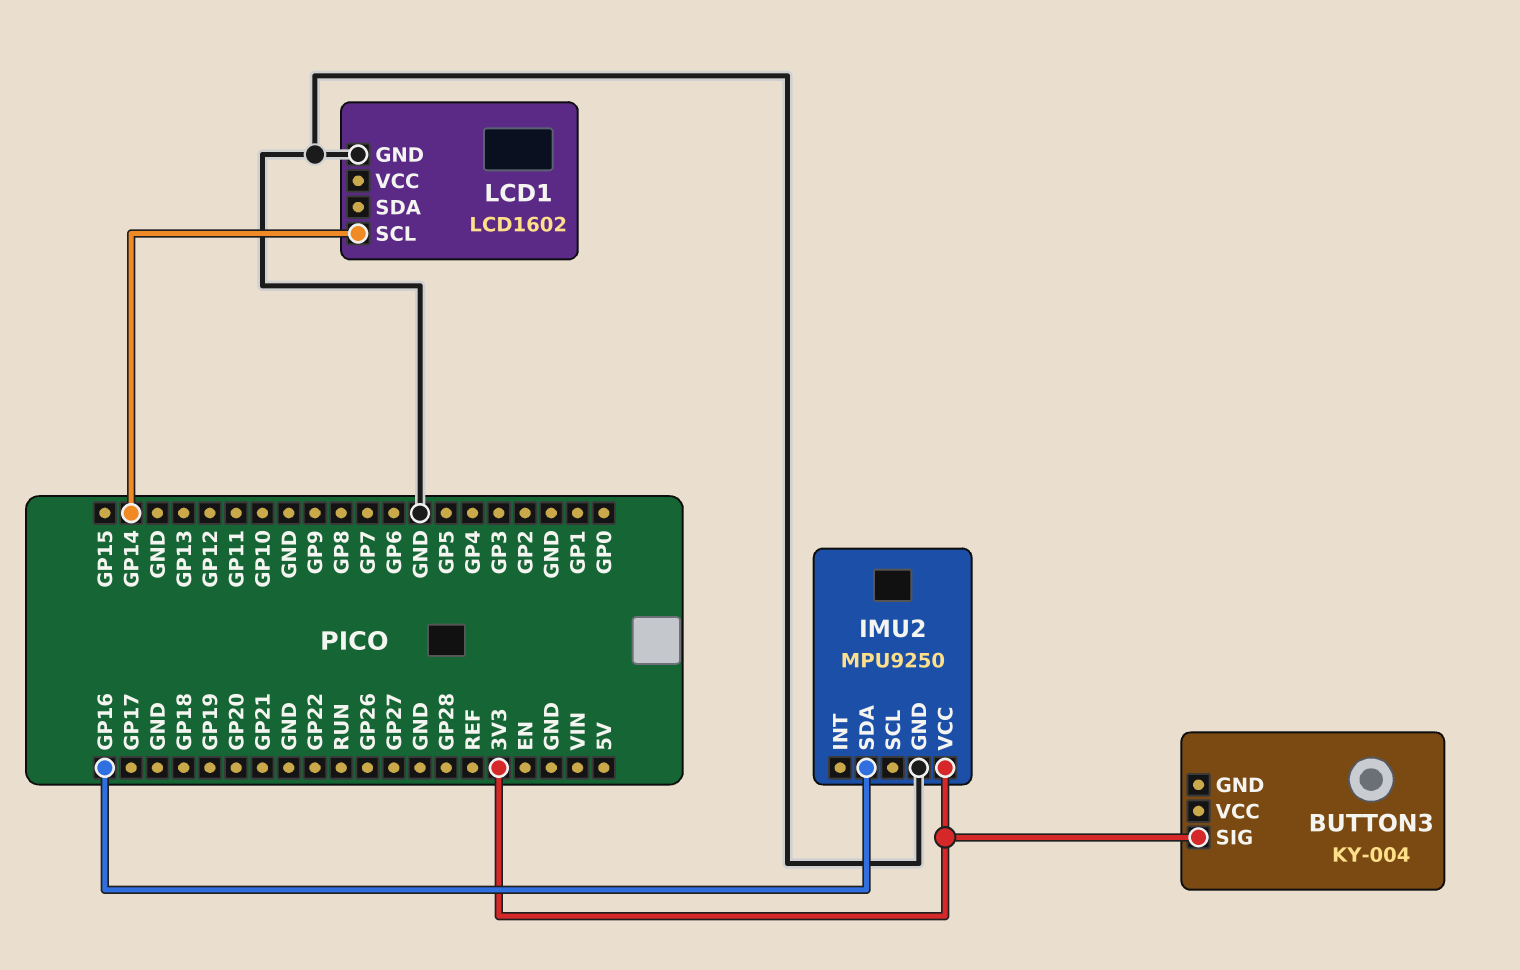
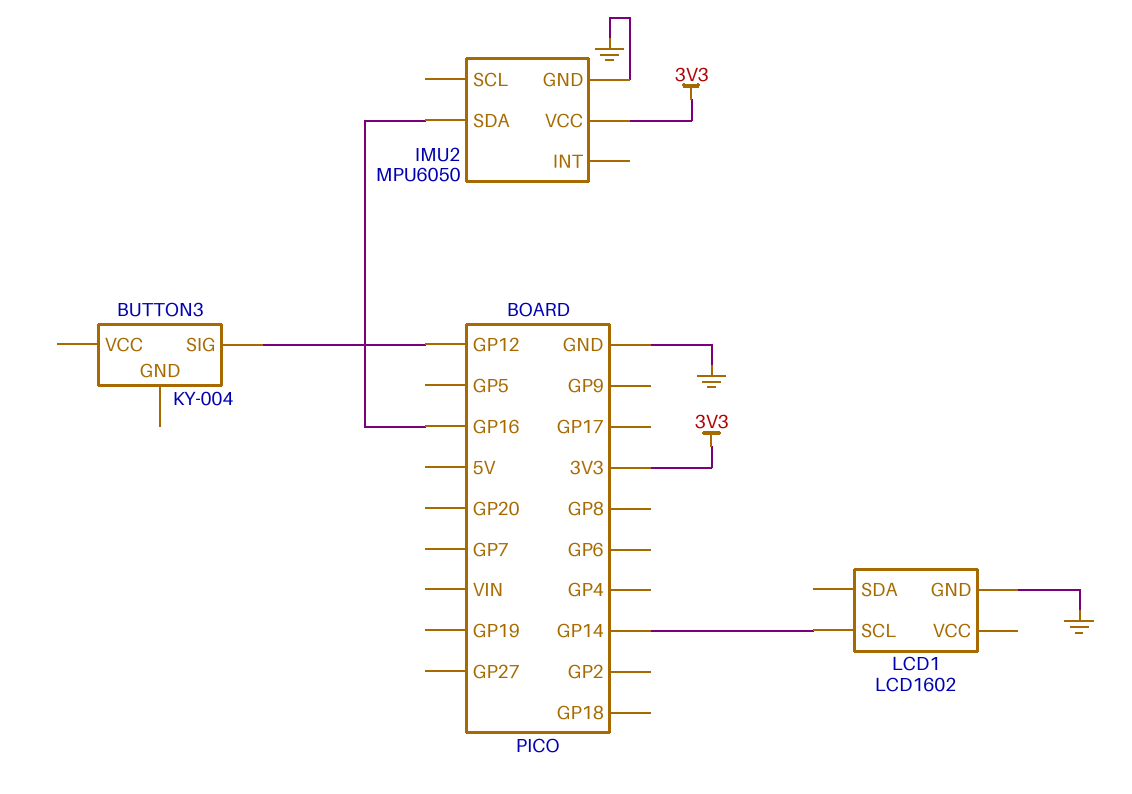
BUTTON3 pin SIG: 3V3 -> GP12
IMU2: MPU9250 -> MPU6050

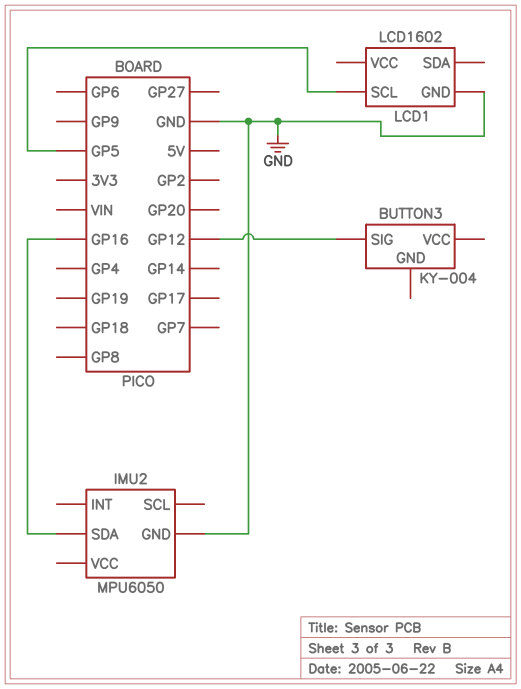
IMU2 pin VCC: 3V3 -> none
LCD1 pin SCL: GP14 -> GP5

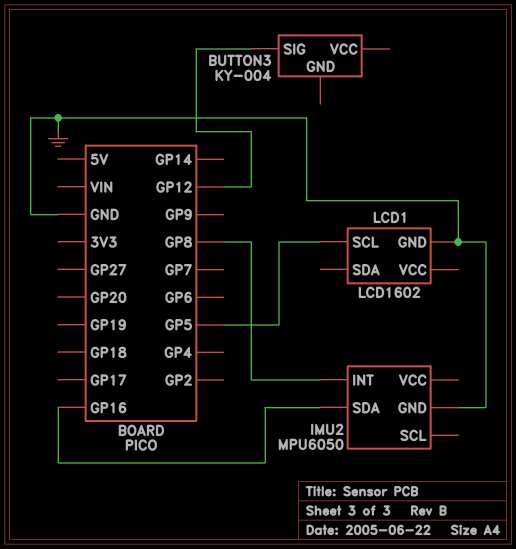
IMU2 pin INT: none -> GP8

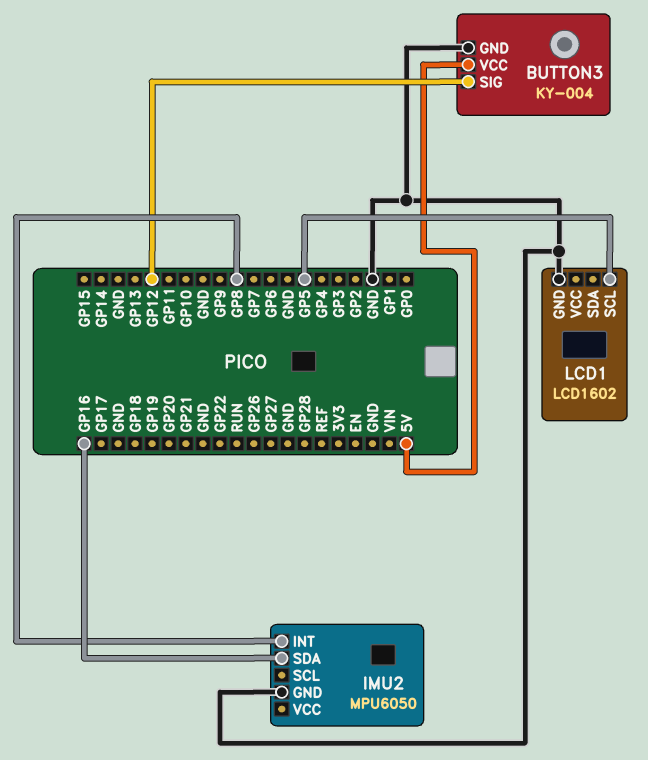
BUTTON3 pin GND: none -> GND
BUTTON3 pin VCC: none -> 5V

